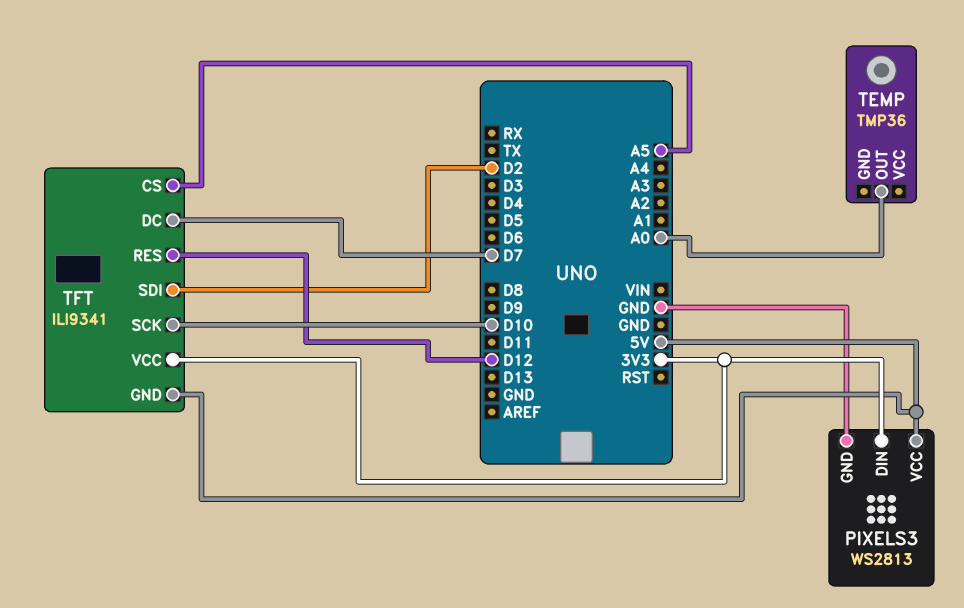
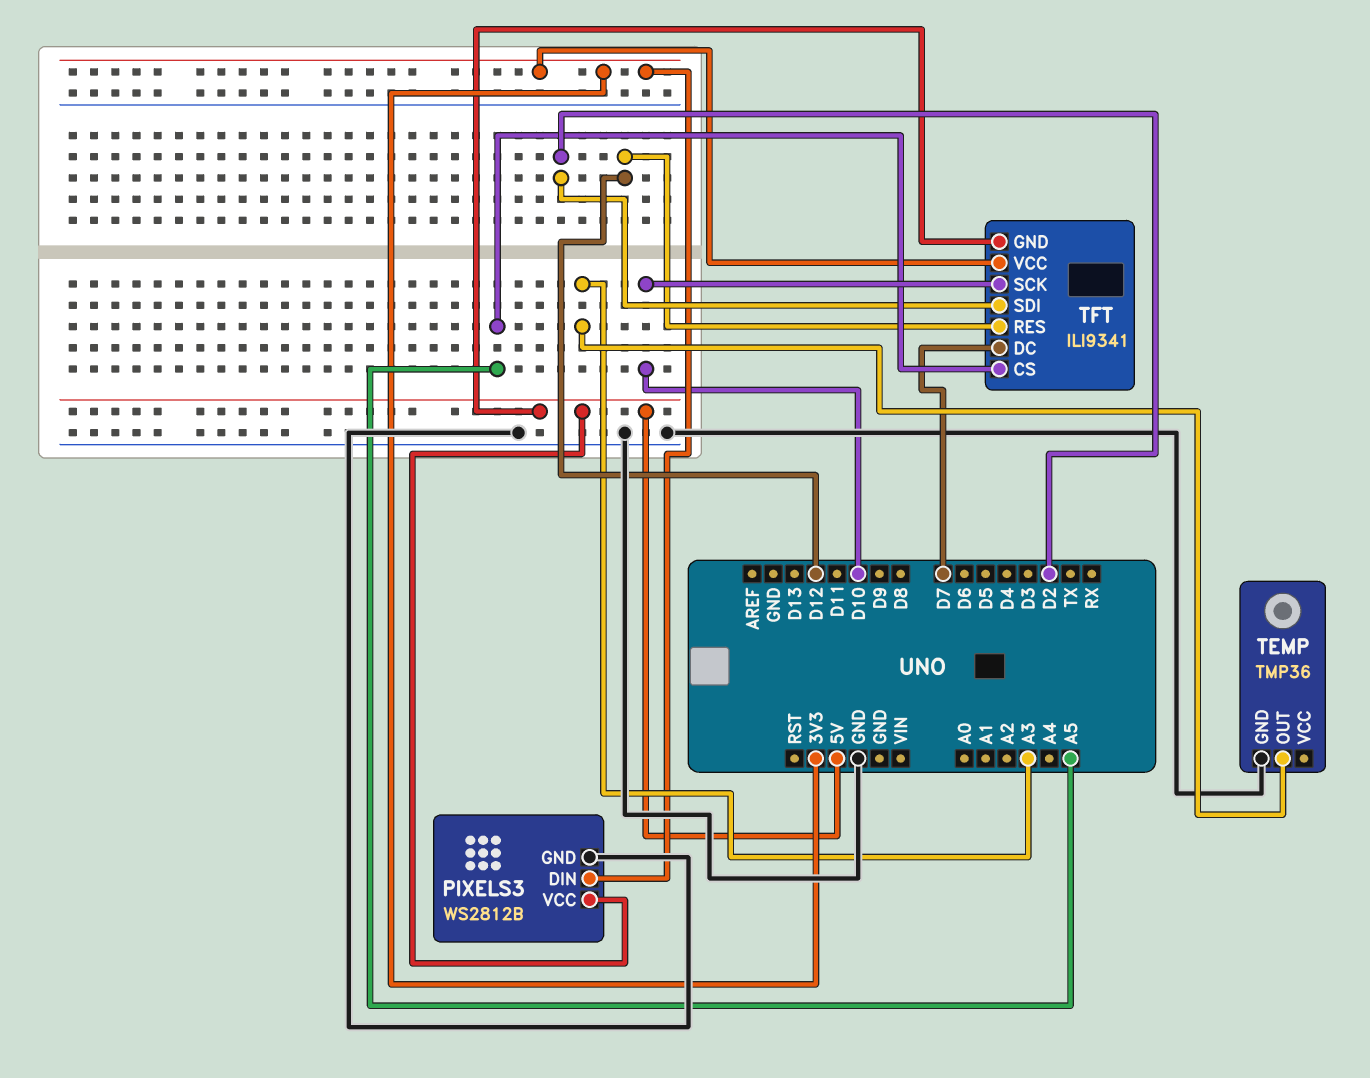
PIXELS3: WS2813 -> WS2812B
TEMP pin GND: none -> GND
TEMP pin OUT: A0 -> A3

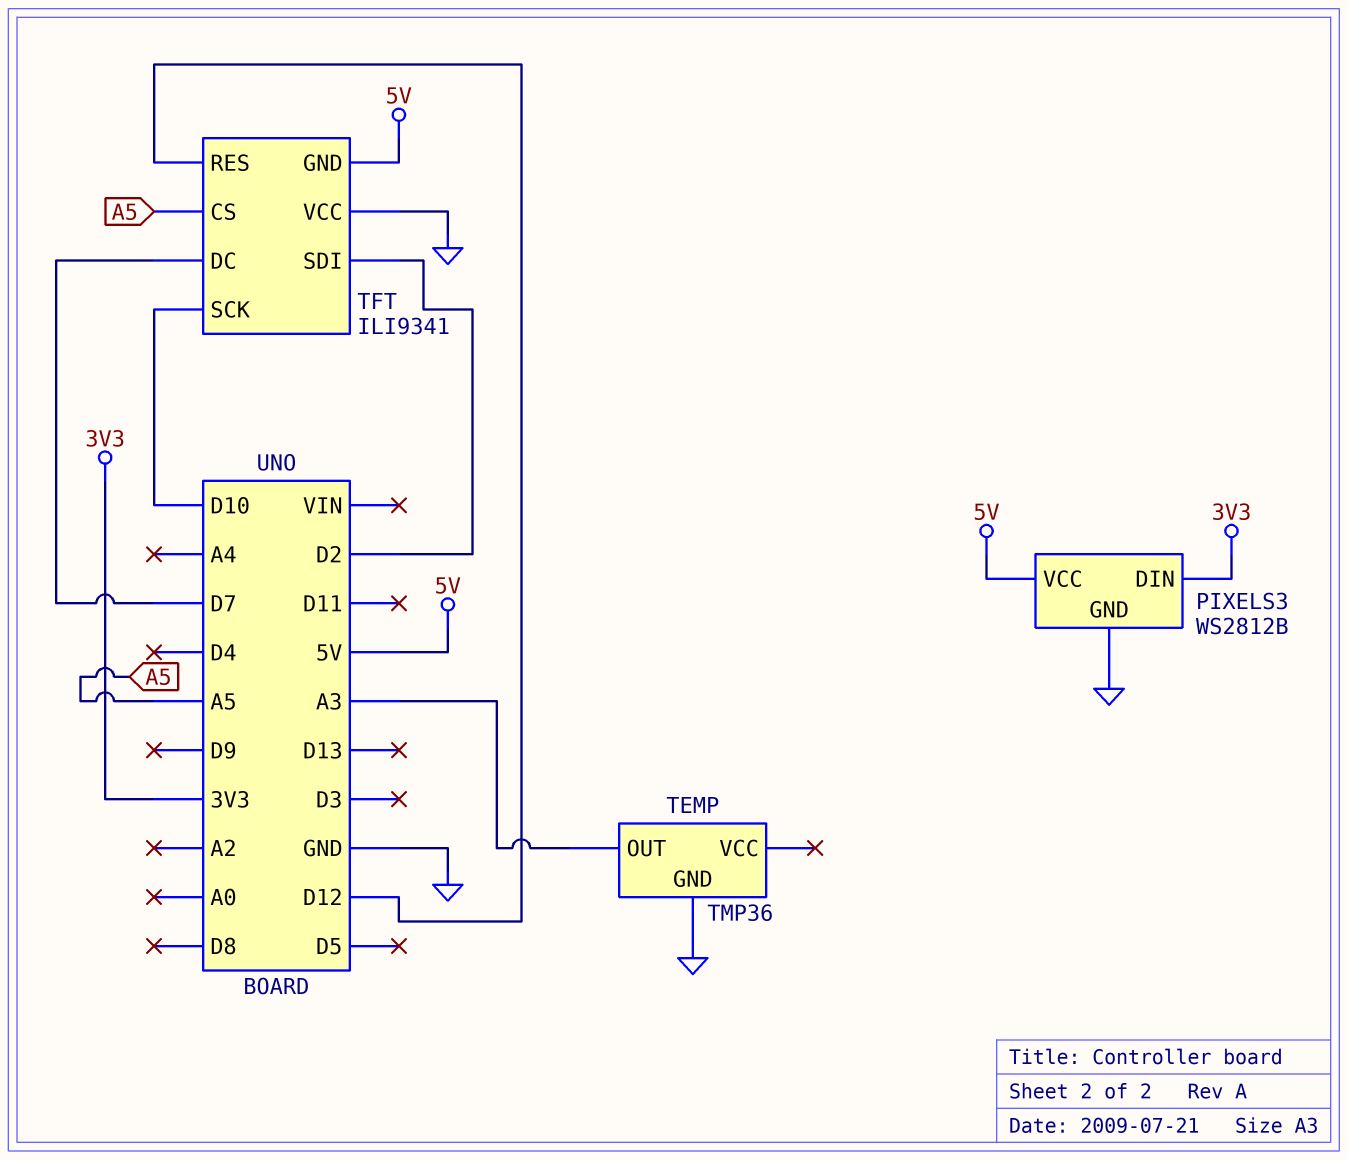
TFT pin VCC: 3V3 -> GND

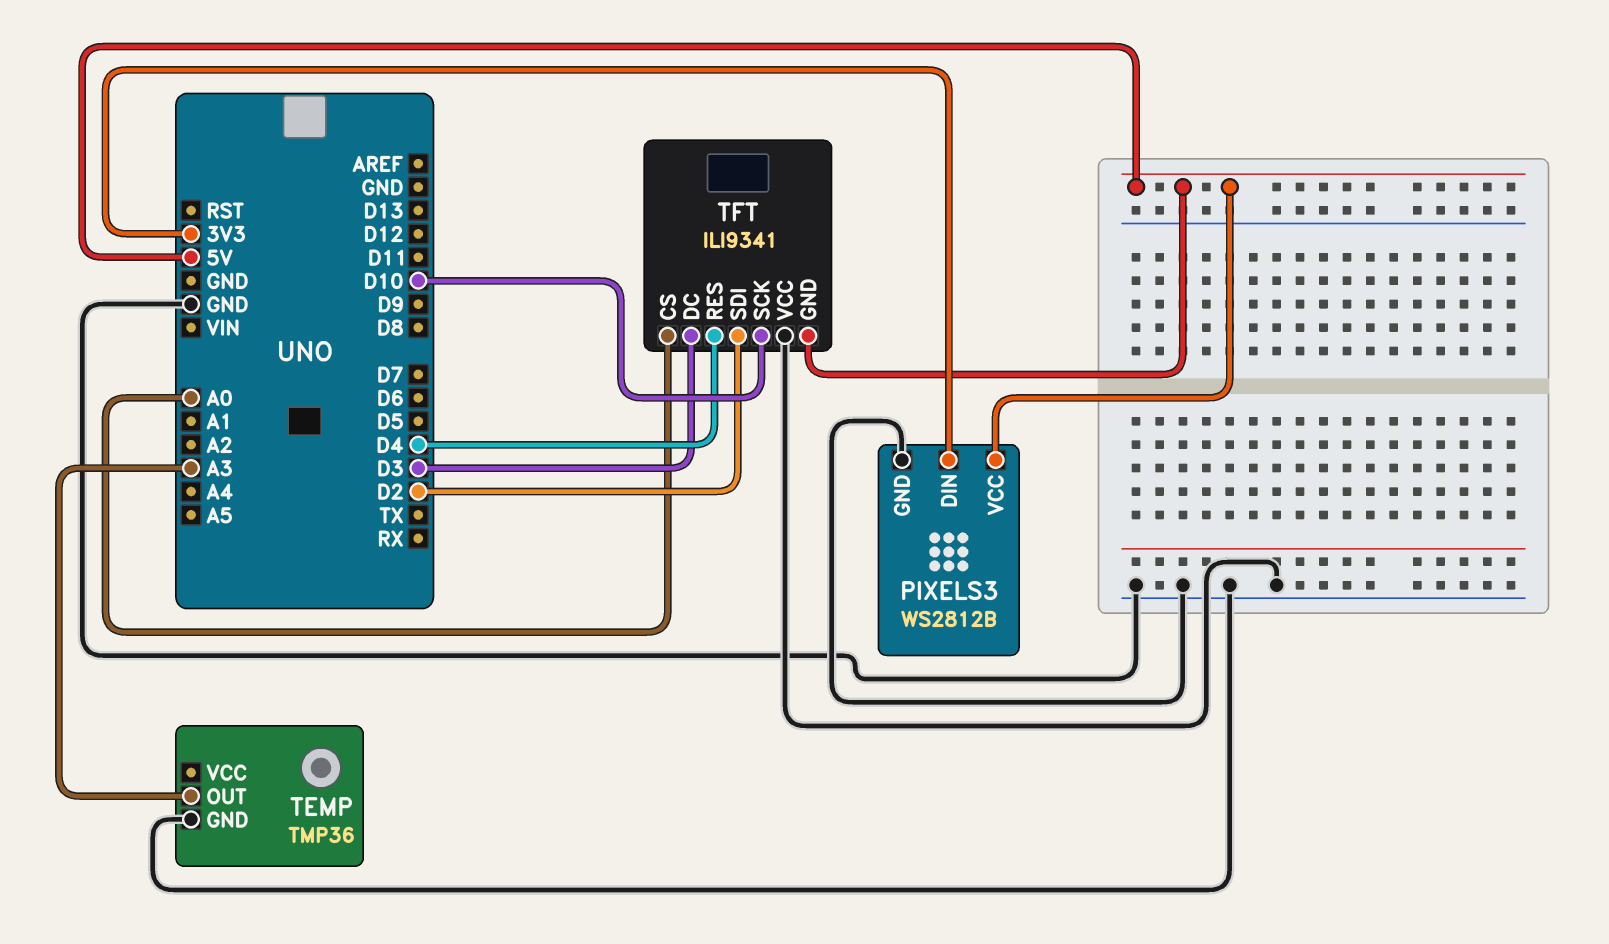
TFT pin CS: A5 -> A0
TFT pin DC: D7 -> D3
TFT pin RES: D12 -> D4

